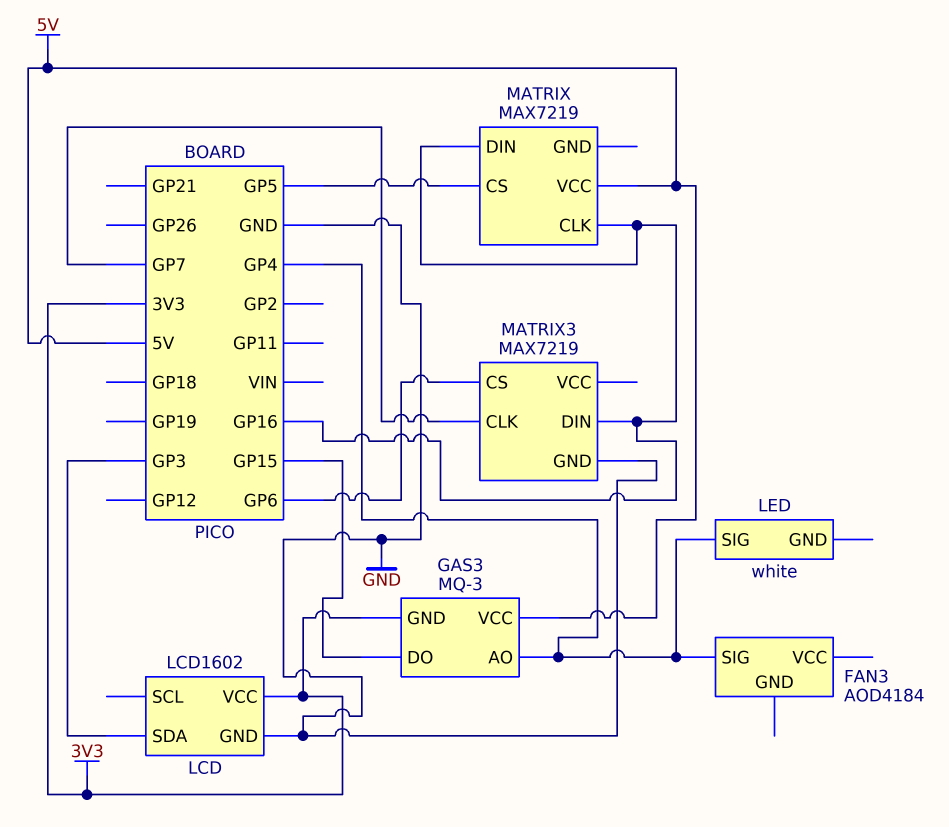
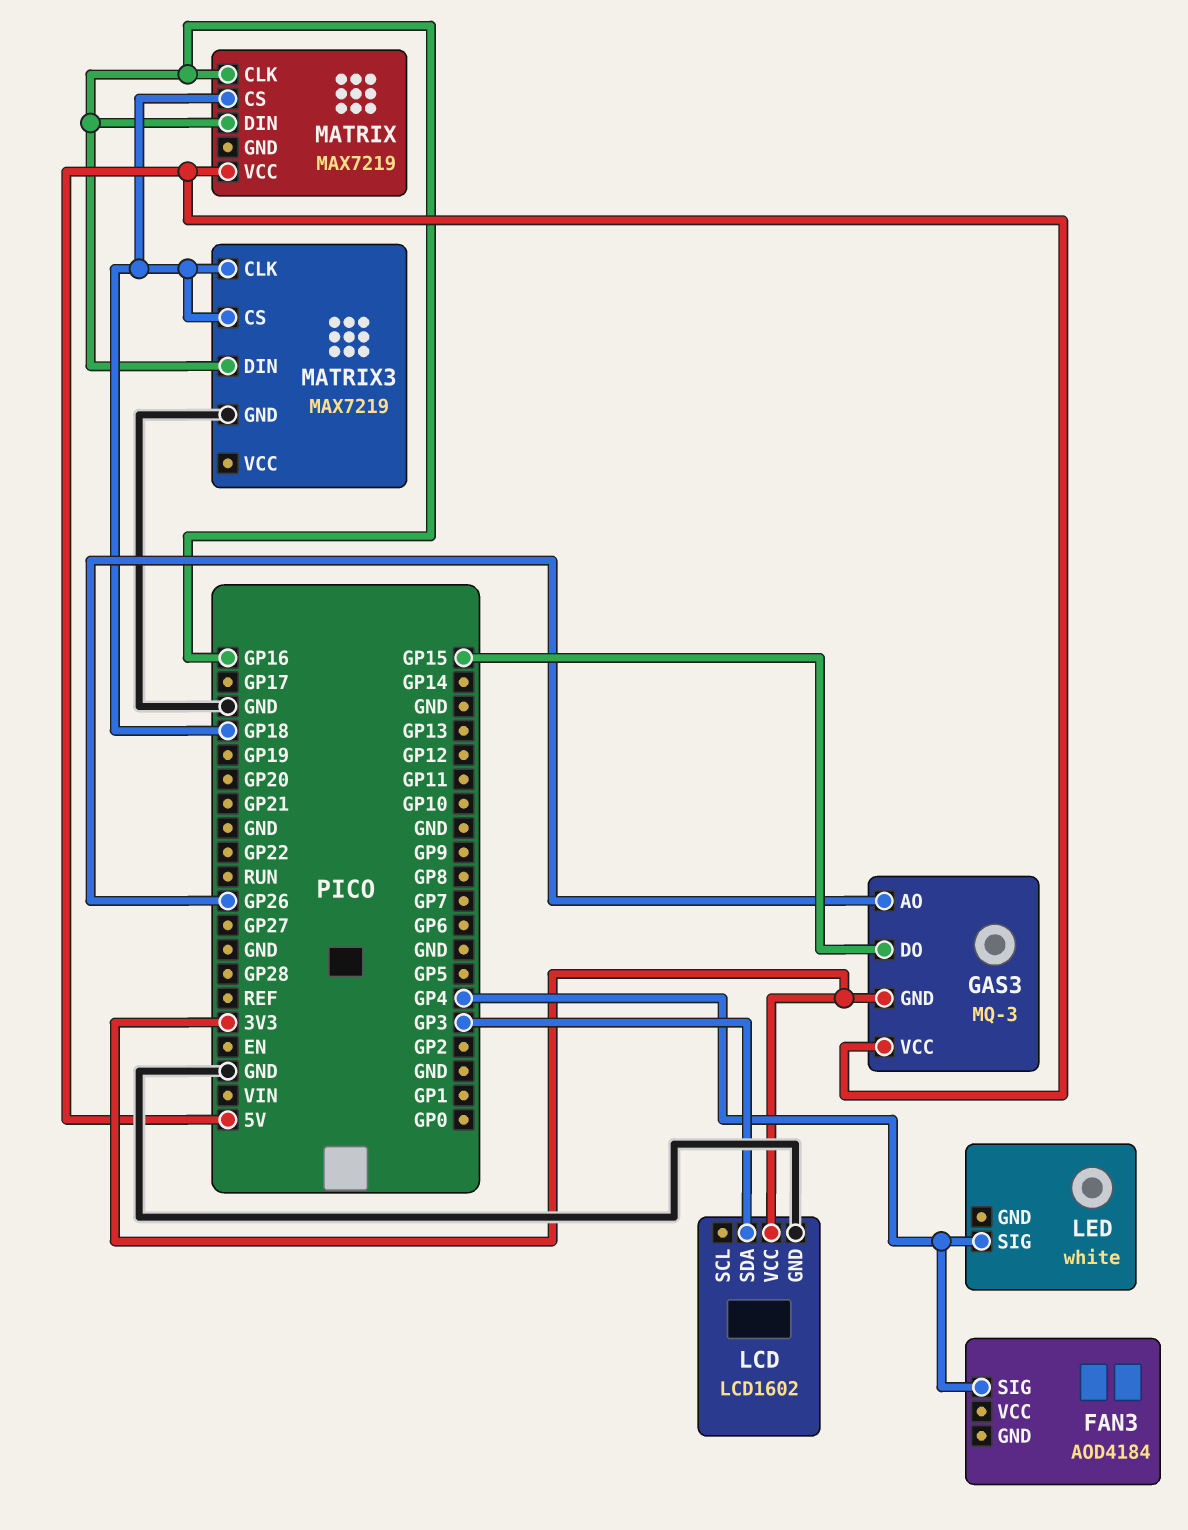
GAS3 pin AO: GP4 -> GP26
MATRIX pin CS: GP5 -> GP18
MATRIX3 pin CLK: GP7 -> GP18
MATRIX3 pin CS: GP6 -> GP18

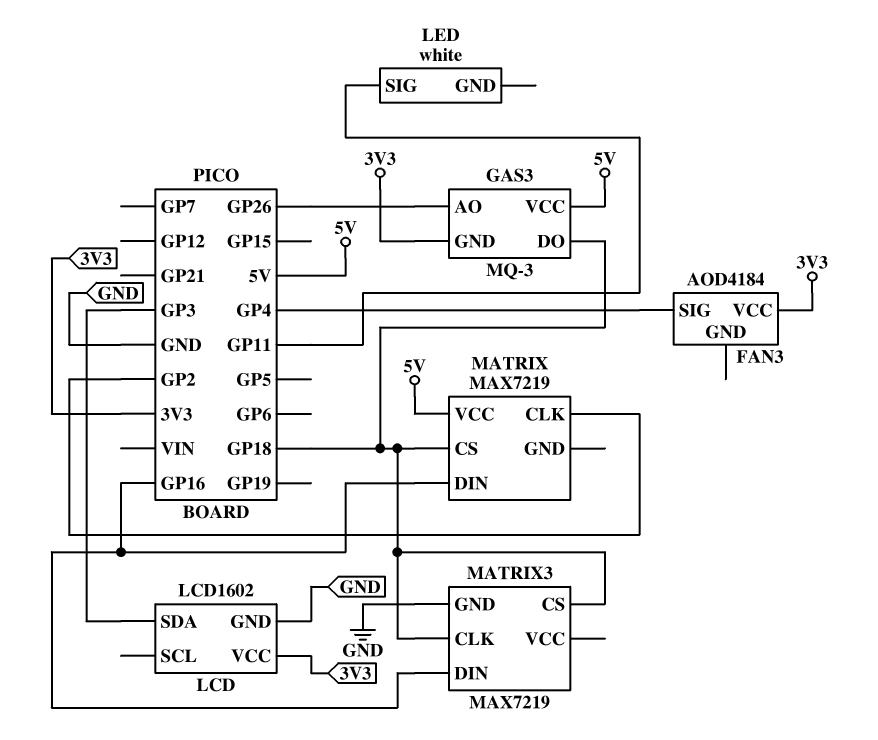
FAN3 pin VCC: none -> 3V3
GAS3 pin DO: GP15 -> GP18
LED pin SIG: GP4 -> GP11
MATRIX pin CLK: GP16 -> GP2

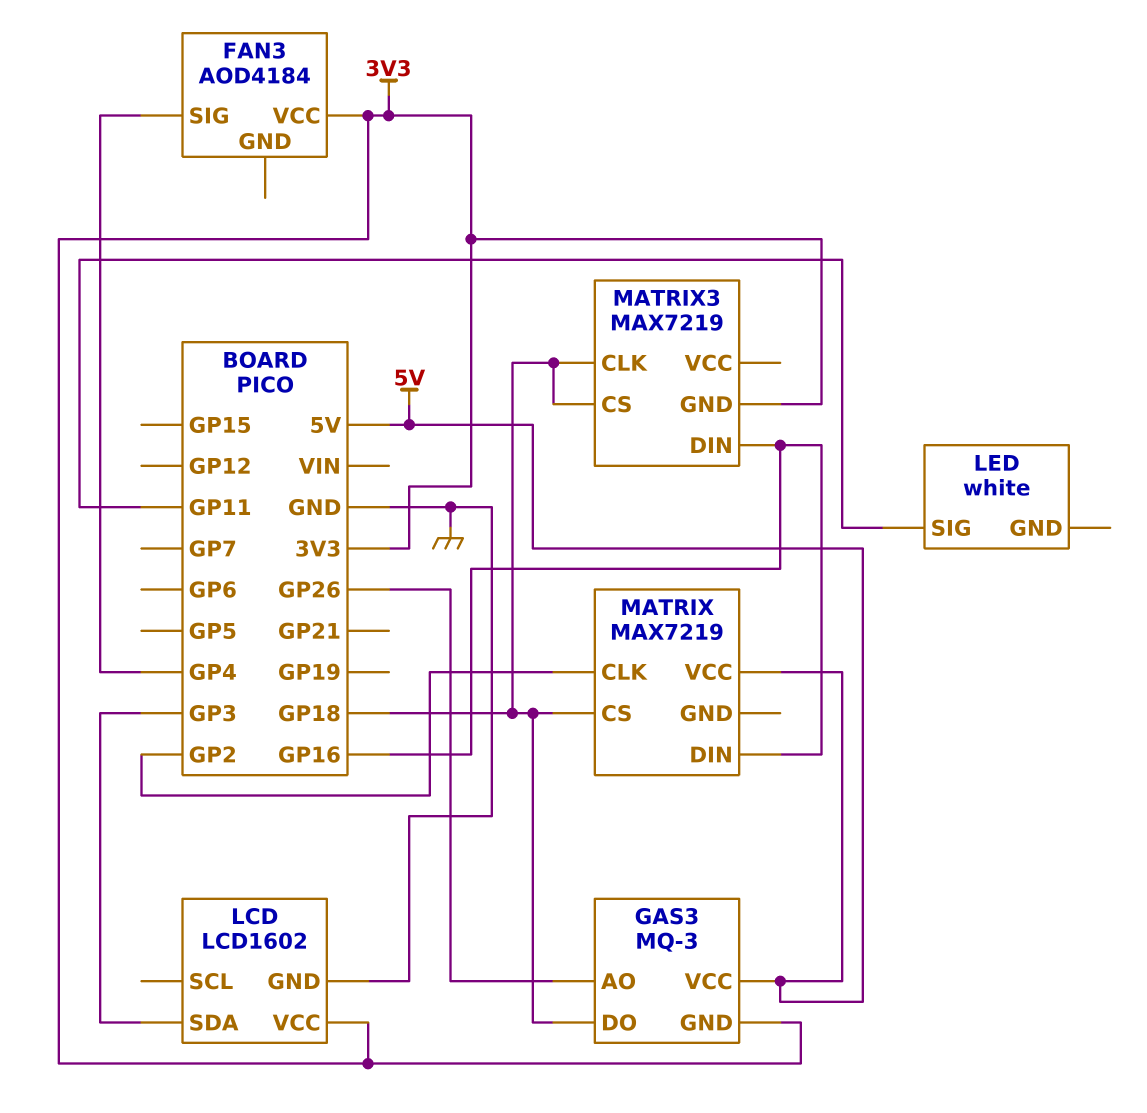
MATRIX3 pin GND: GND -> 3V3

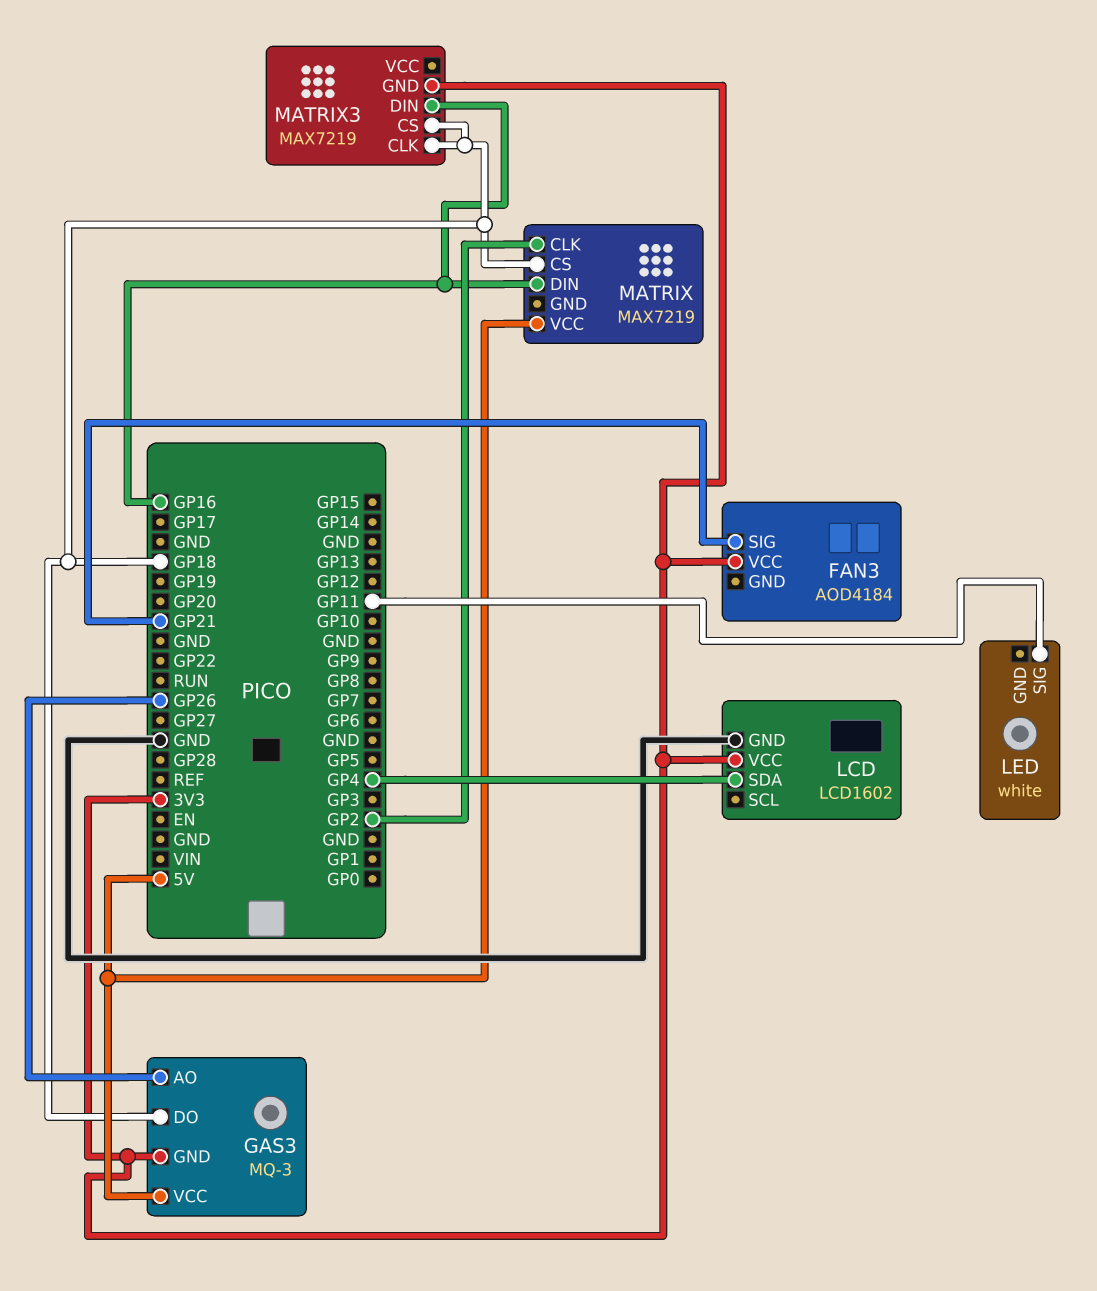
FAN3 pin SIG: GP4 -> GP21
LCD pin SDA: GP3 -> GP4

